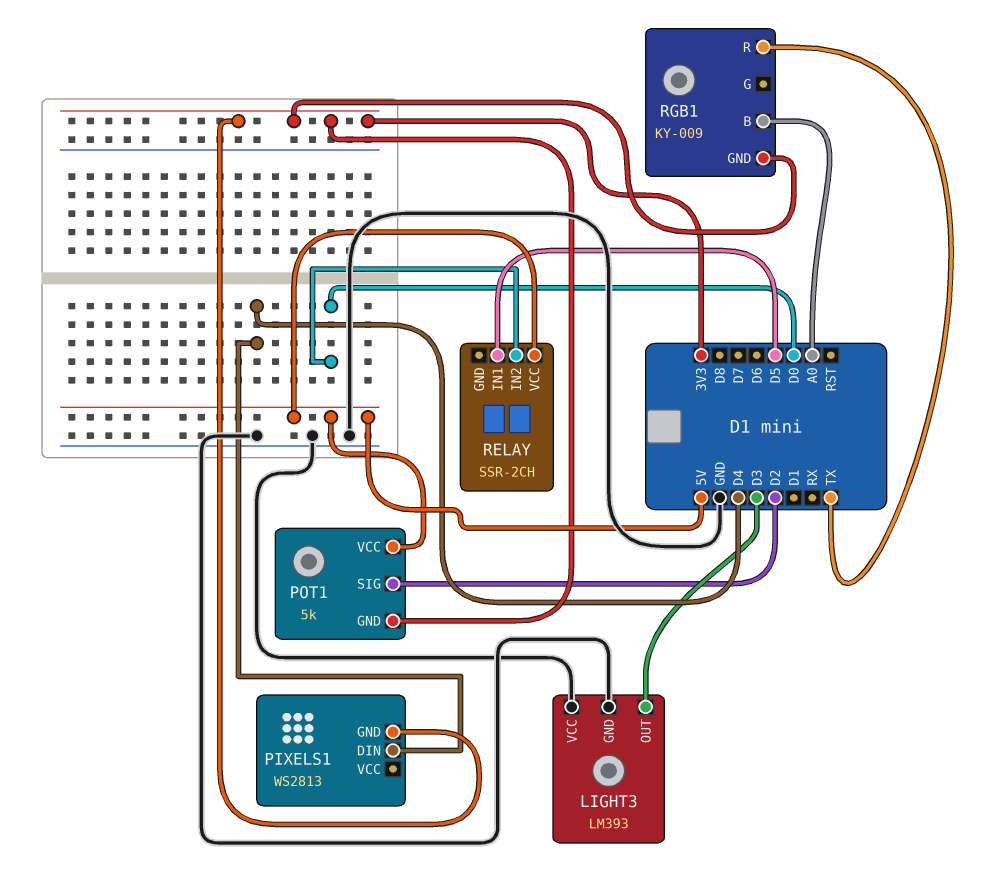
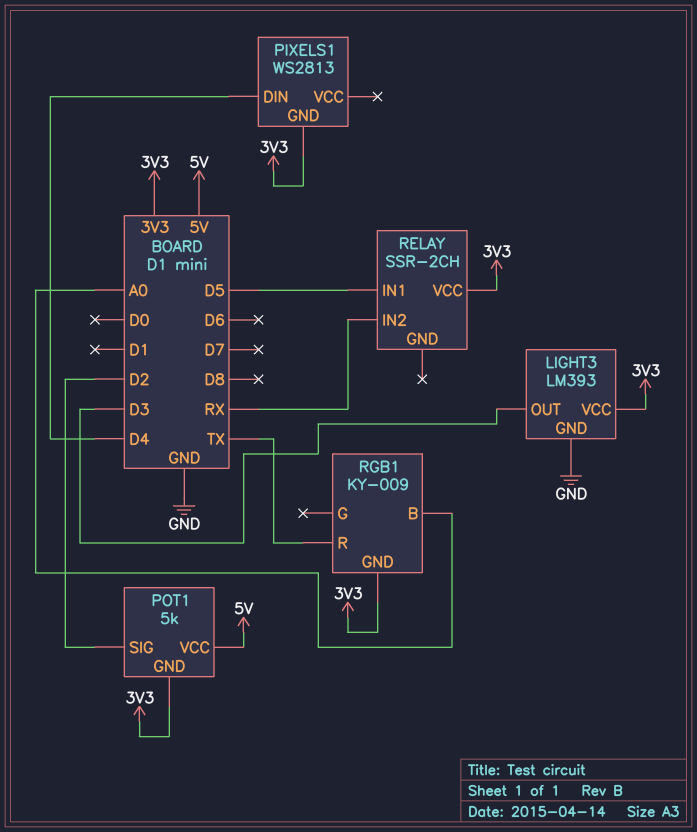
LIGHT3 pin VCC: GND -> 3V3
RELAY pin IN2: D0 -> RX
RELAY pin VCC: 5V -> 3V3

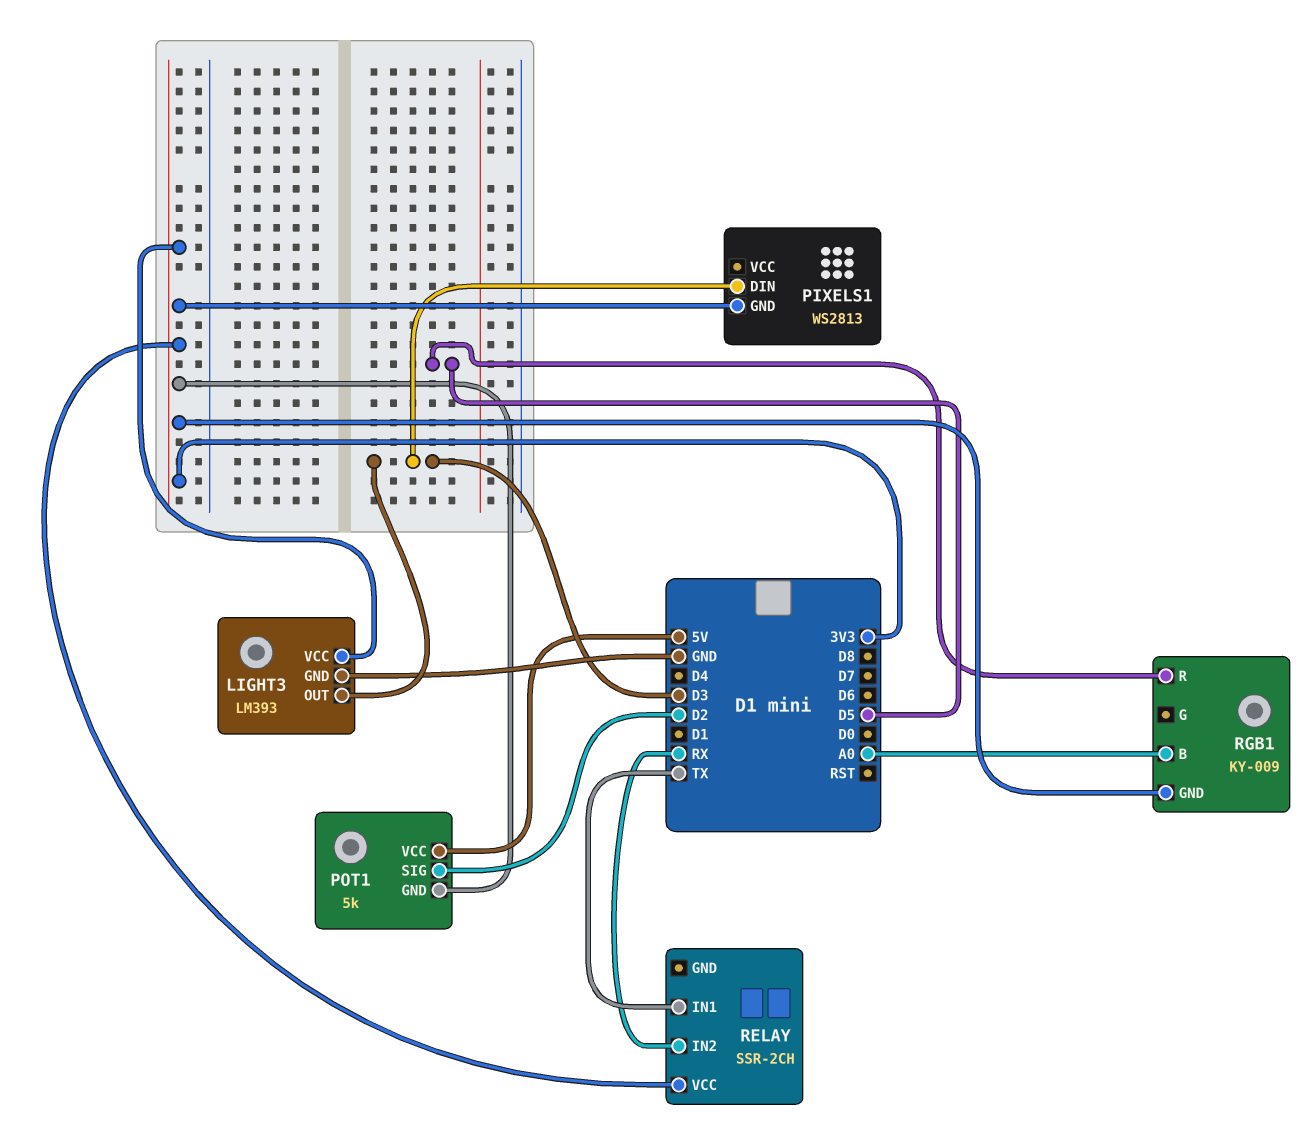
PIXELS1 pin DIN: D4 -> D3
RELAY pin IN1: D5 -> TX
RGB1 pin R: TX -> D5

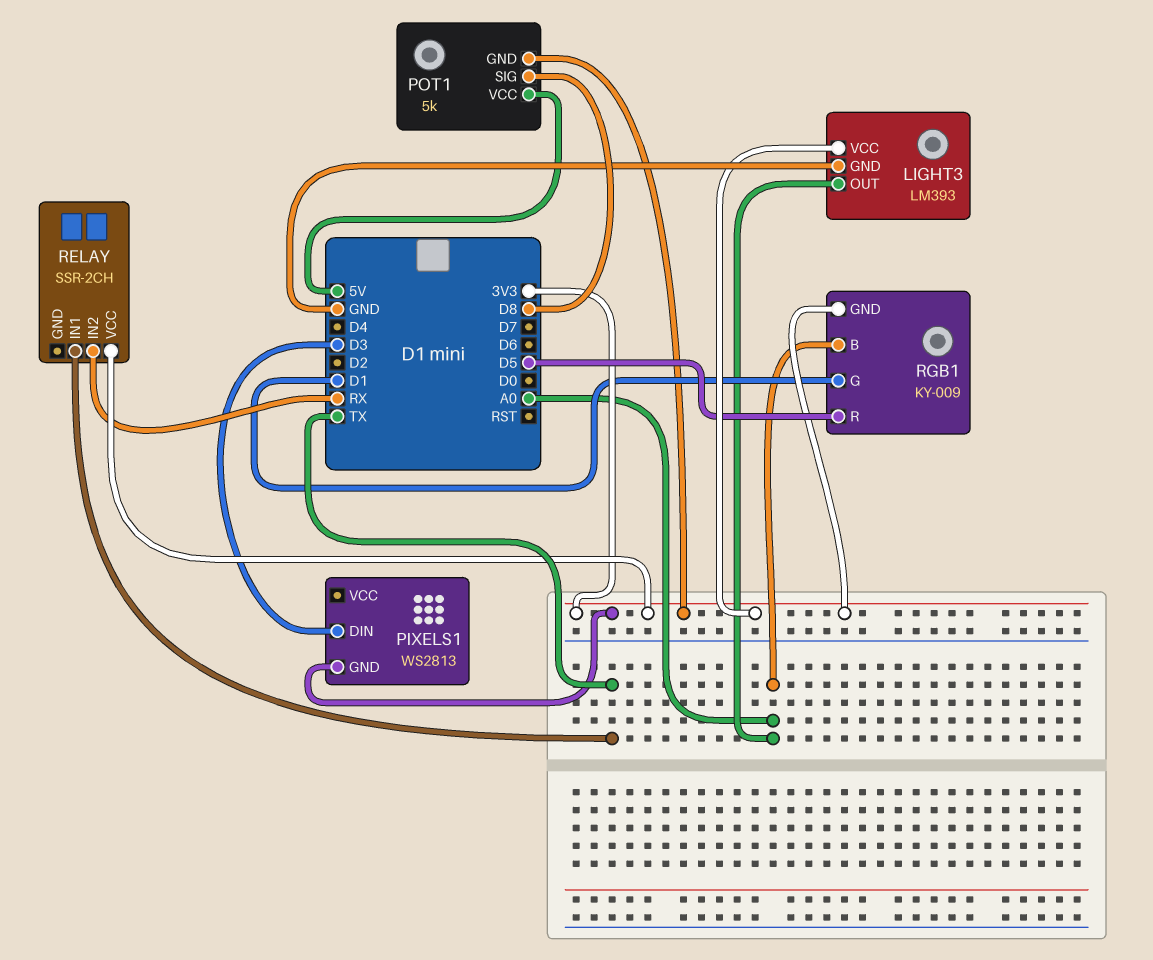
LIGHT3 pin OUT: D3 -> A0
POT1 pin SIG: D2 -> D8
RGB1 pin G: none -> D1

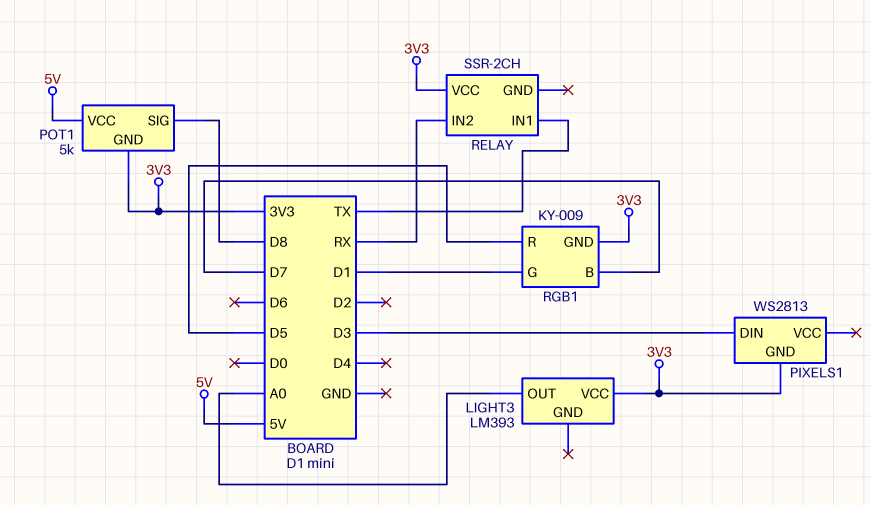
LIGHT3 pin GND: GND -> none
RGB1 pin B: A0 -> D7

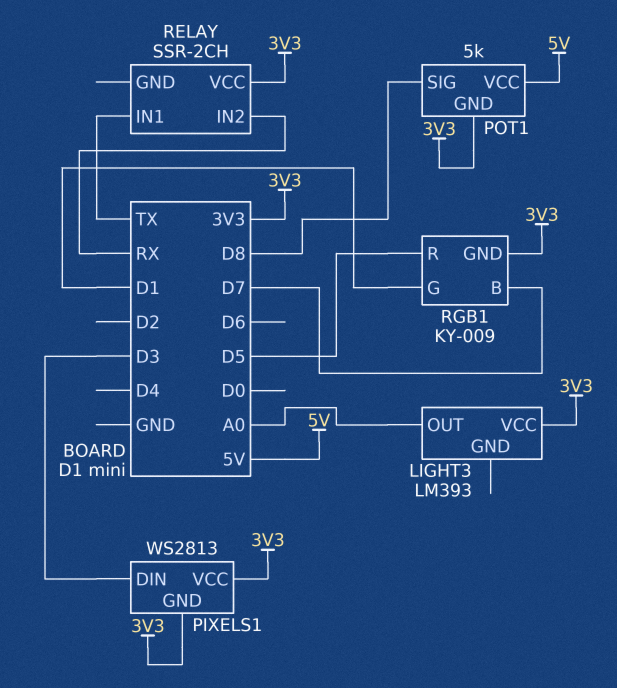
PIXELS1 pin VCC: none -> 3V3

